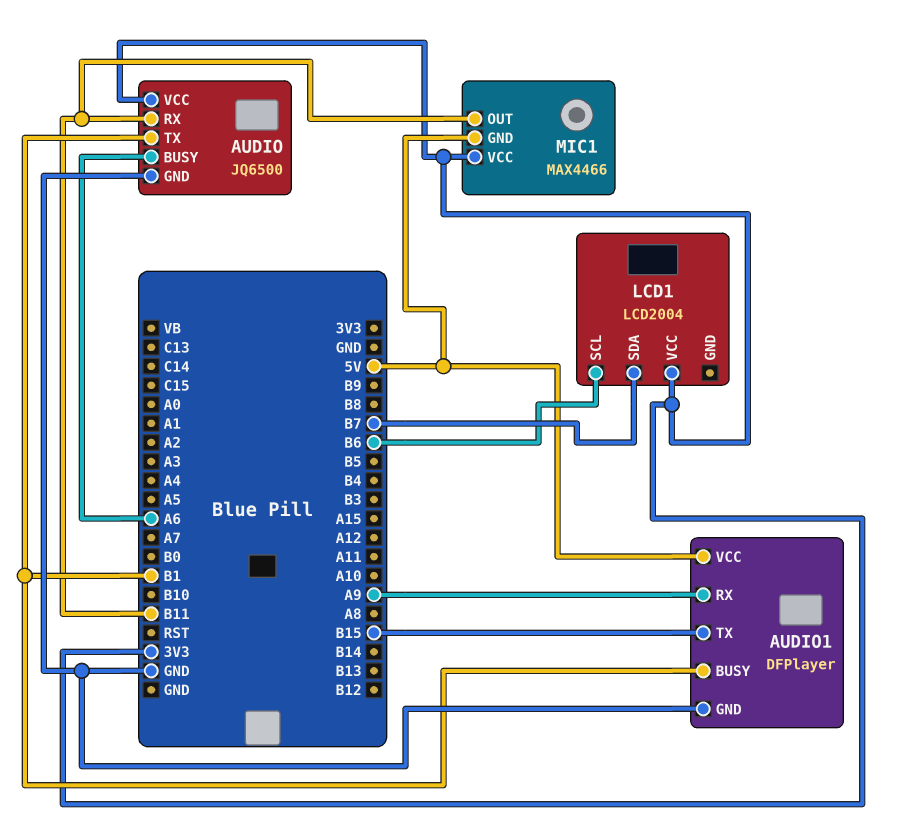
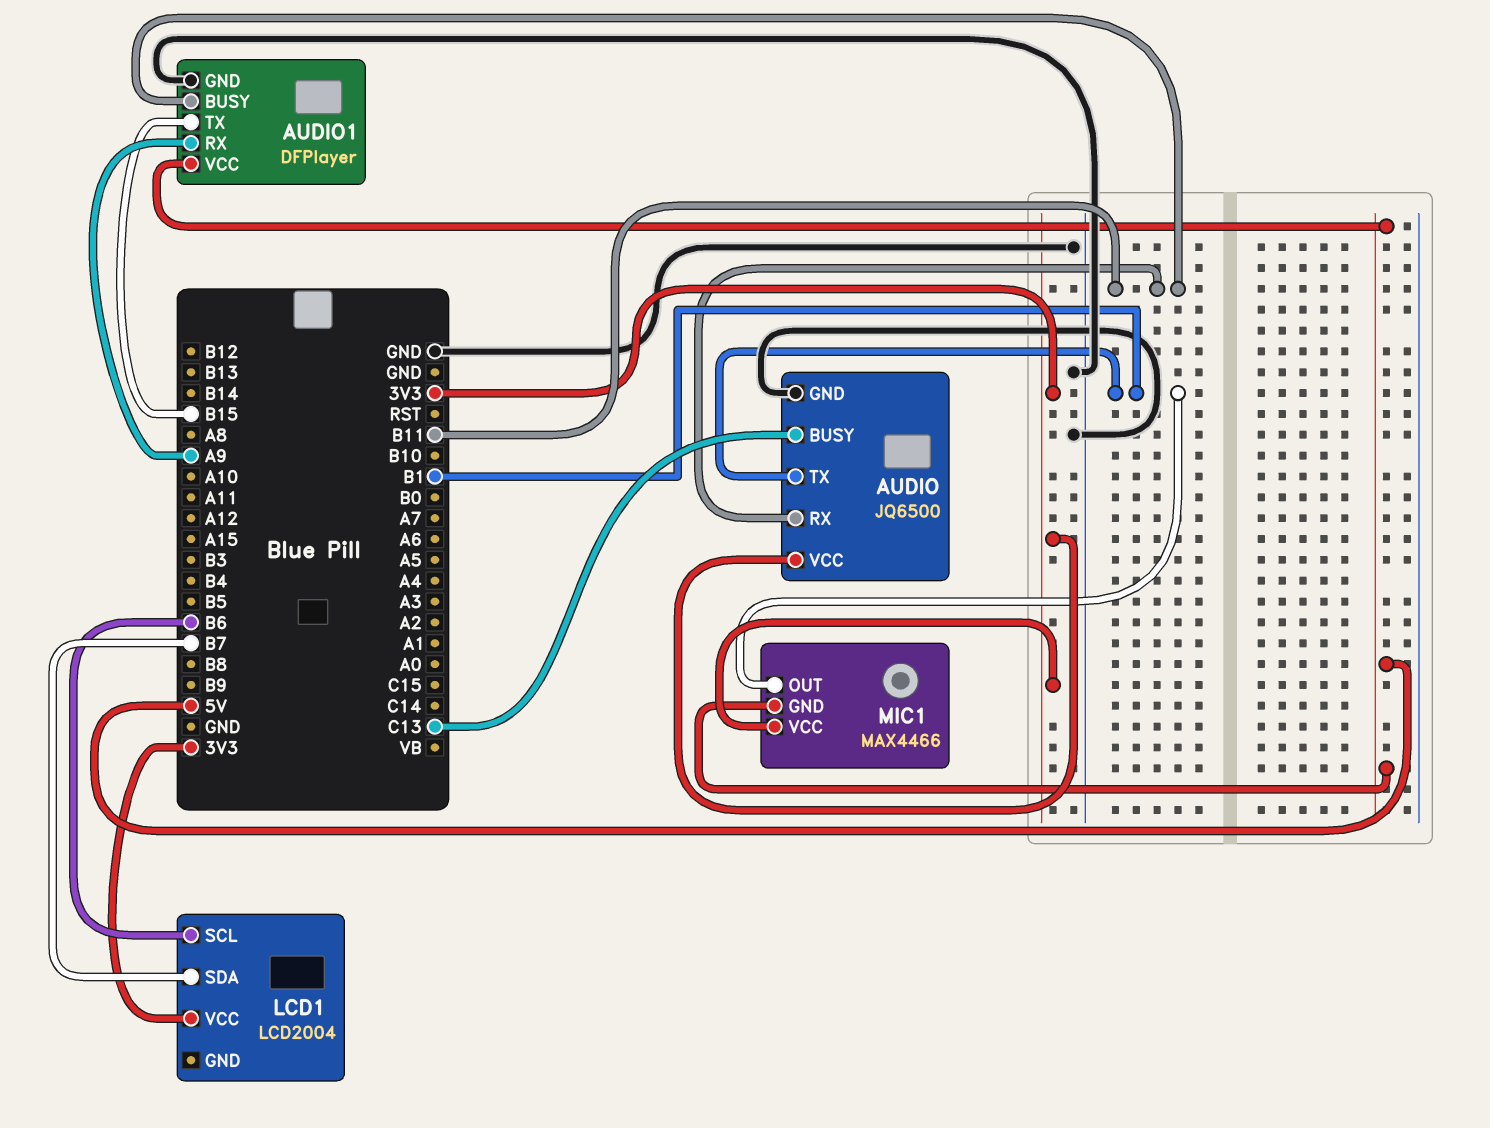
AUDIO pin BUSY: A6 -> C13
AUDIO1 pin BUSY: B1 -> B11
MIC1 pin OUT: B11 -> B1

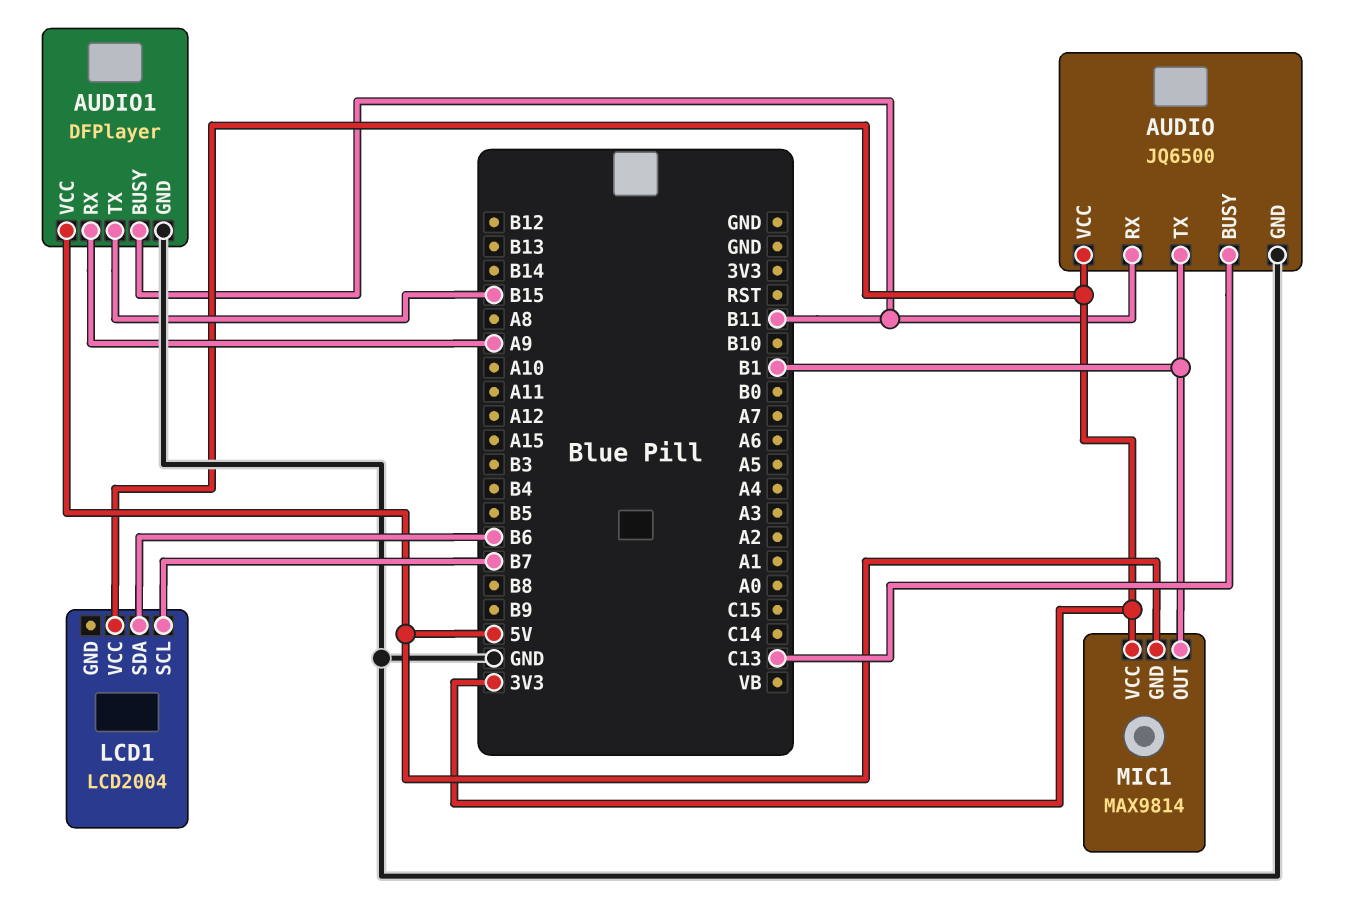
LCD1 pin SCL: B6 -> B7
LCD1 pin SDA: B7 -> B6
MIC1: MAX4466 -> MAX9814

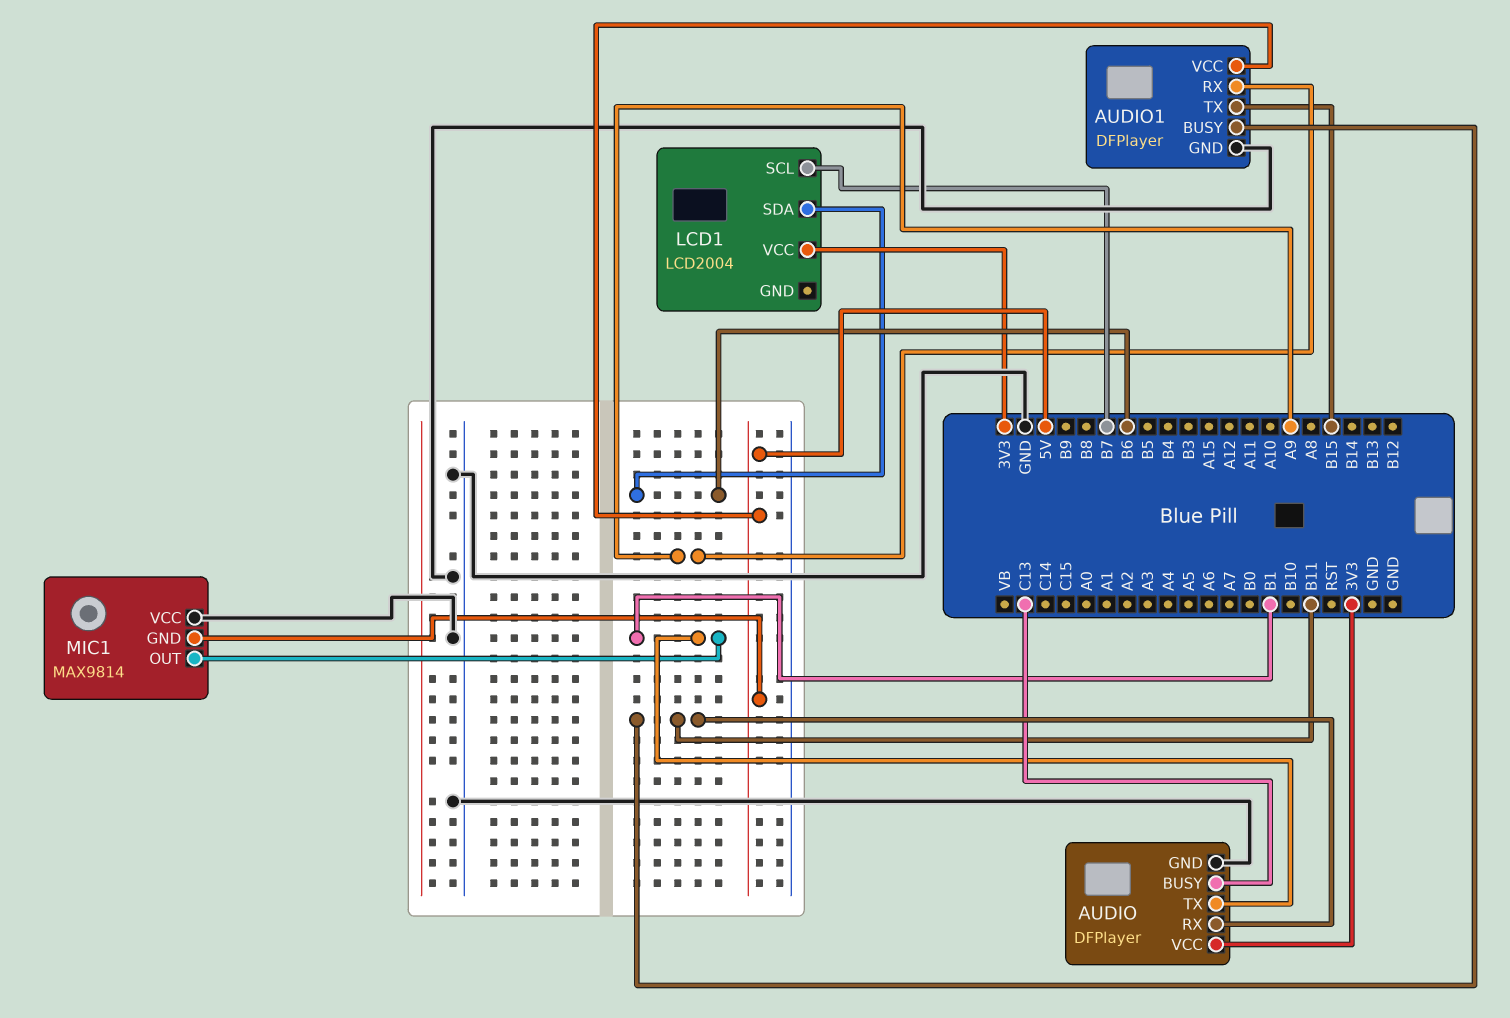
AUDIO: JQ6500 -> DFPlayer
MIC1 pin VCC: 3V3 -> GND

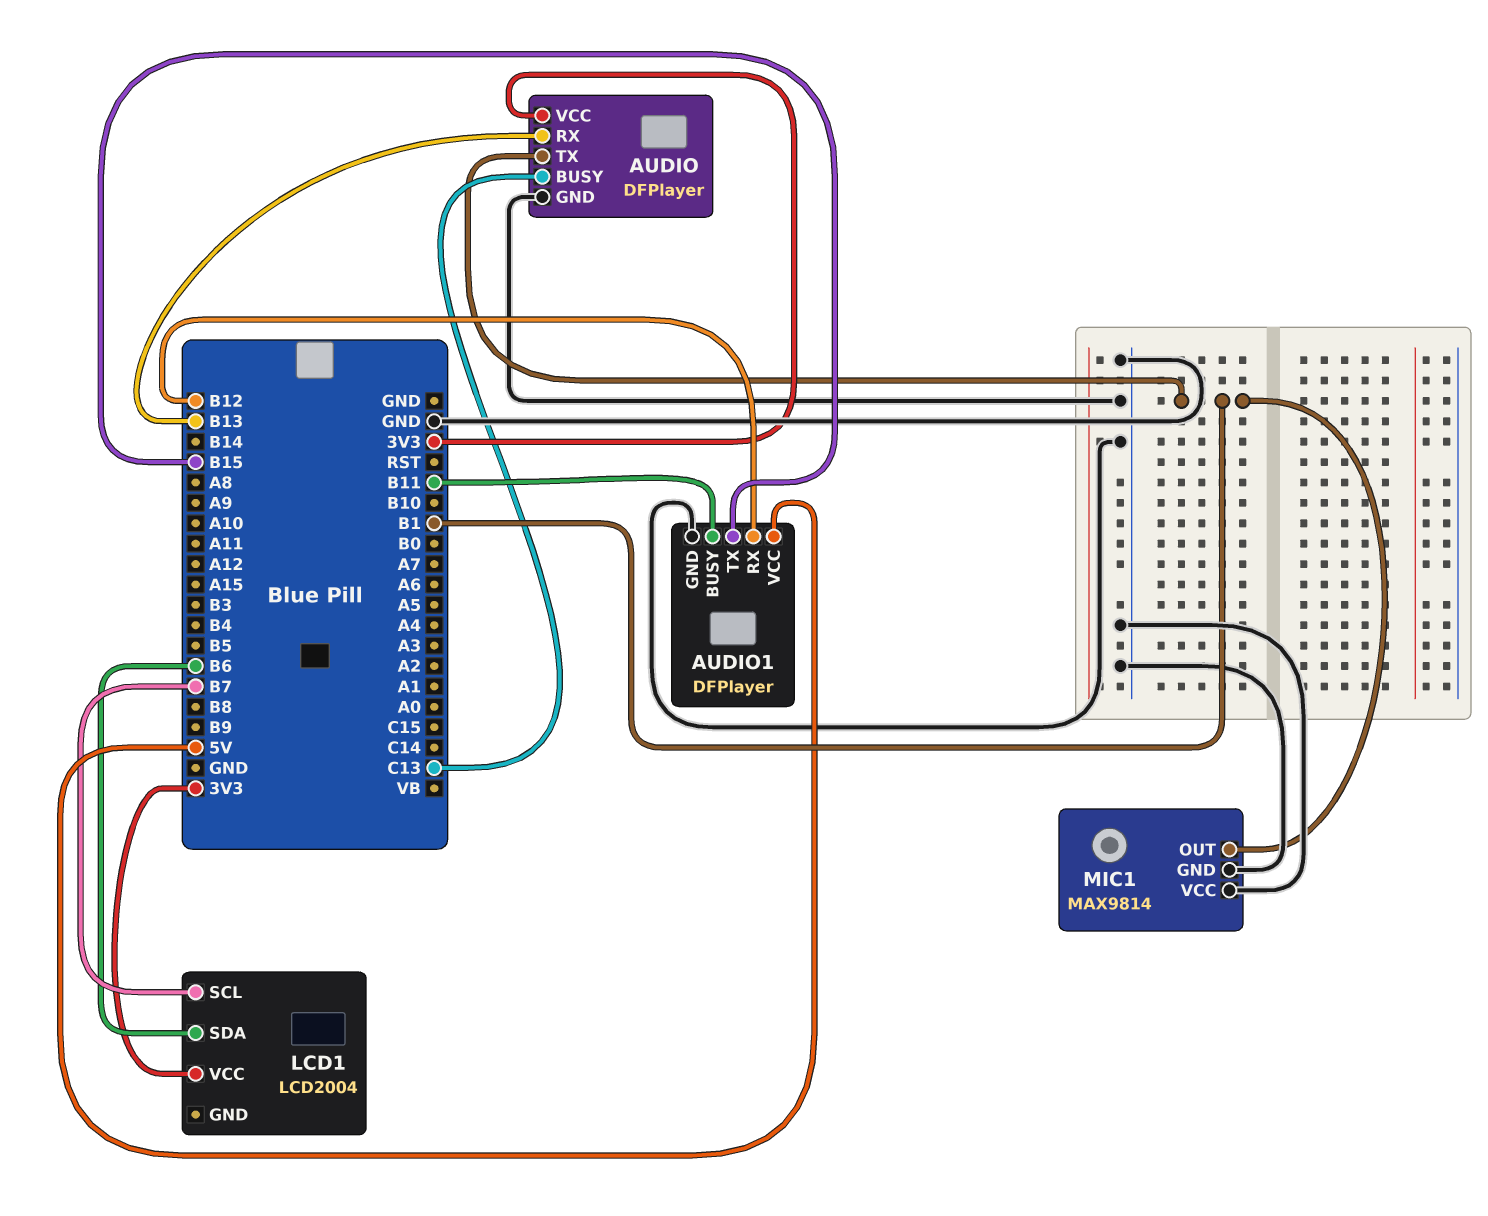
AUDIO pin RX: B11 -> B13
AUDIO1 pin RX: A9 -> B12
MIC1 pin GND: 5V -> GND

